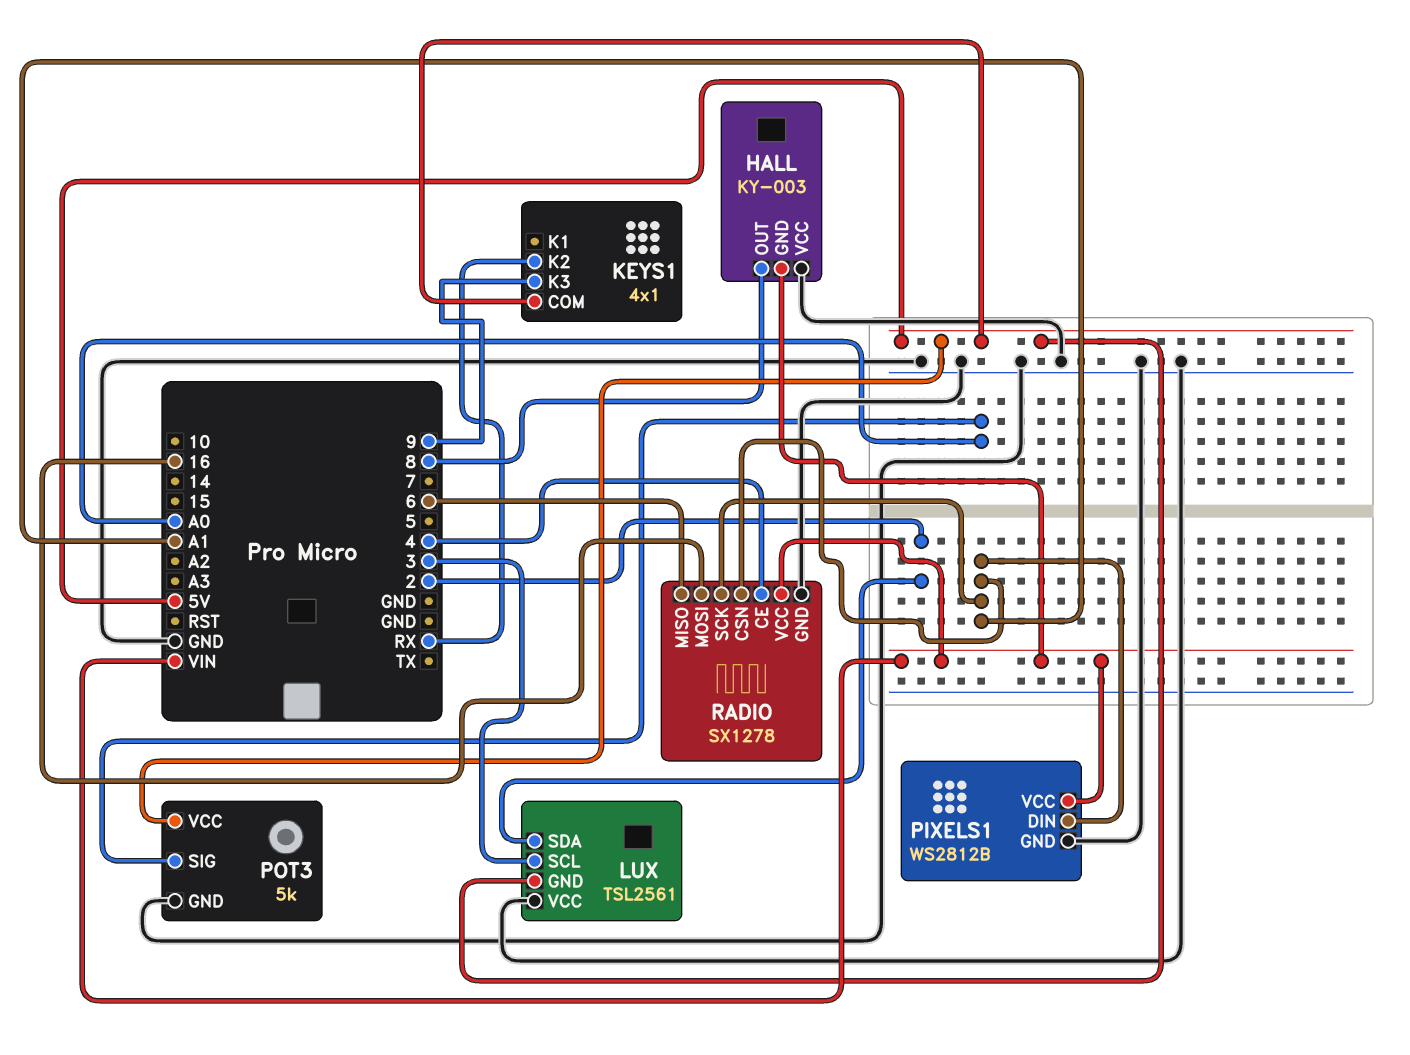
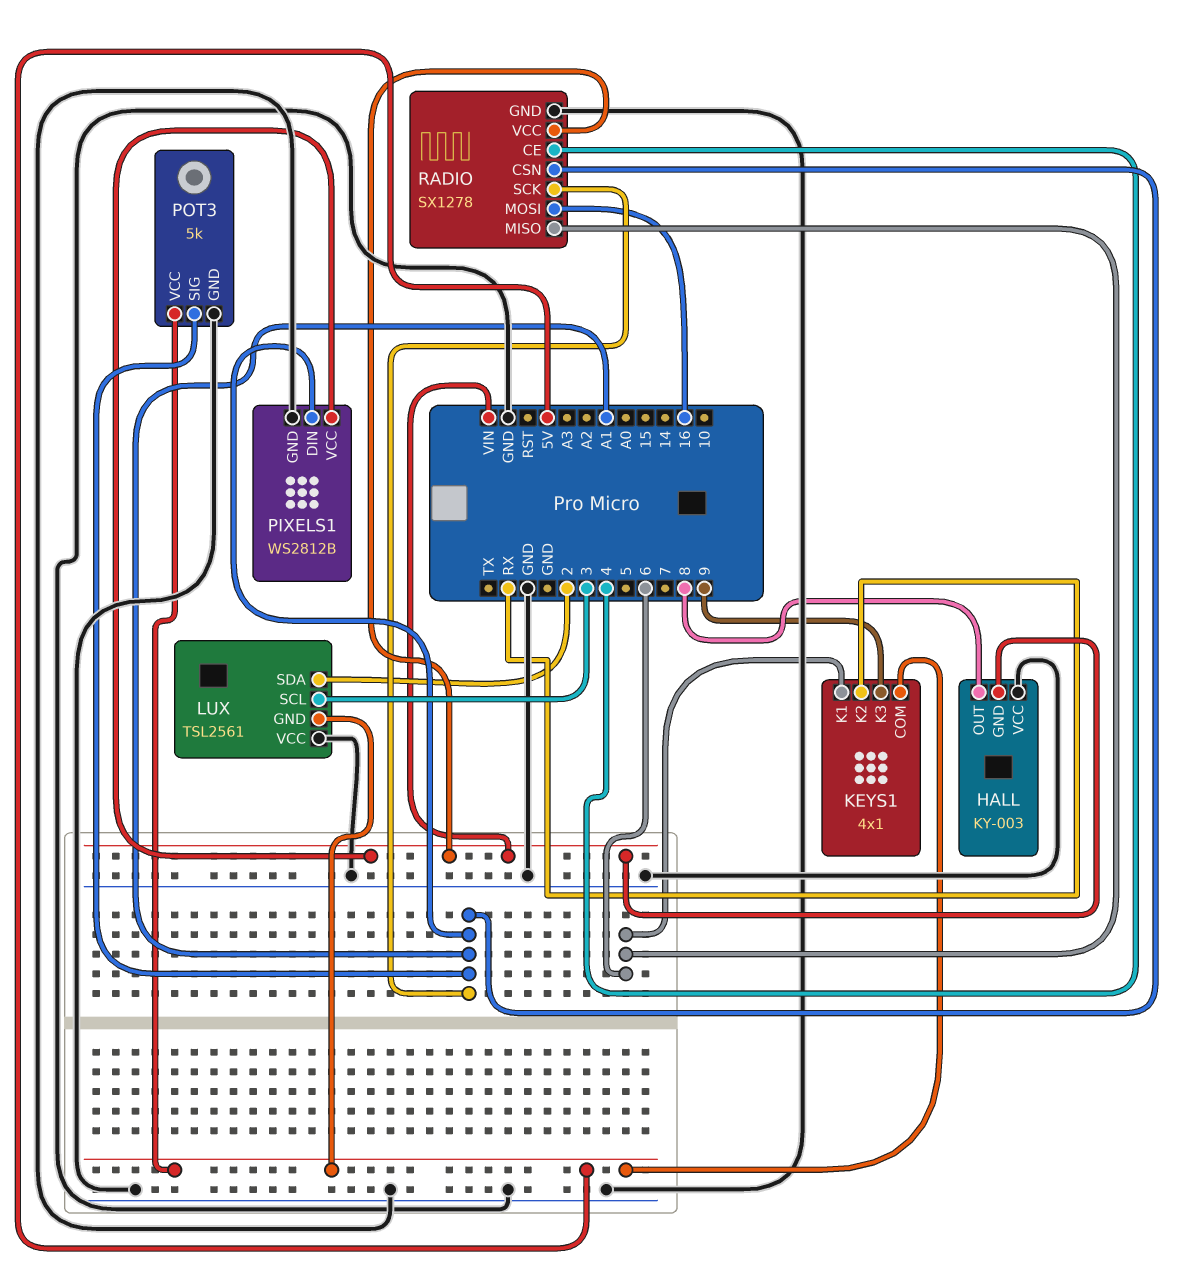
KEYS1 pin K1: none -> 6
POT3 pin SIG: A0 -> A1

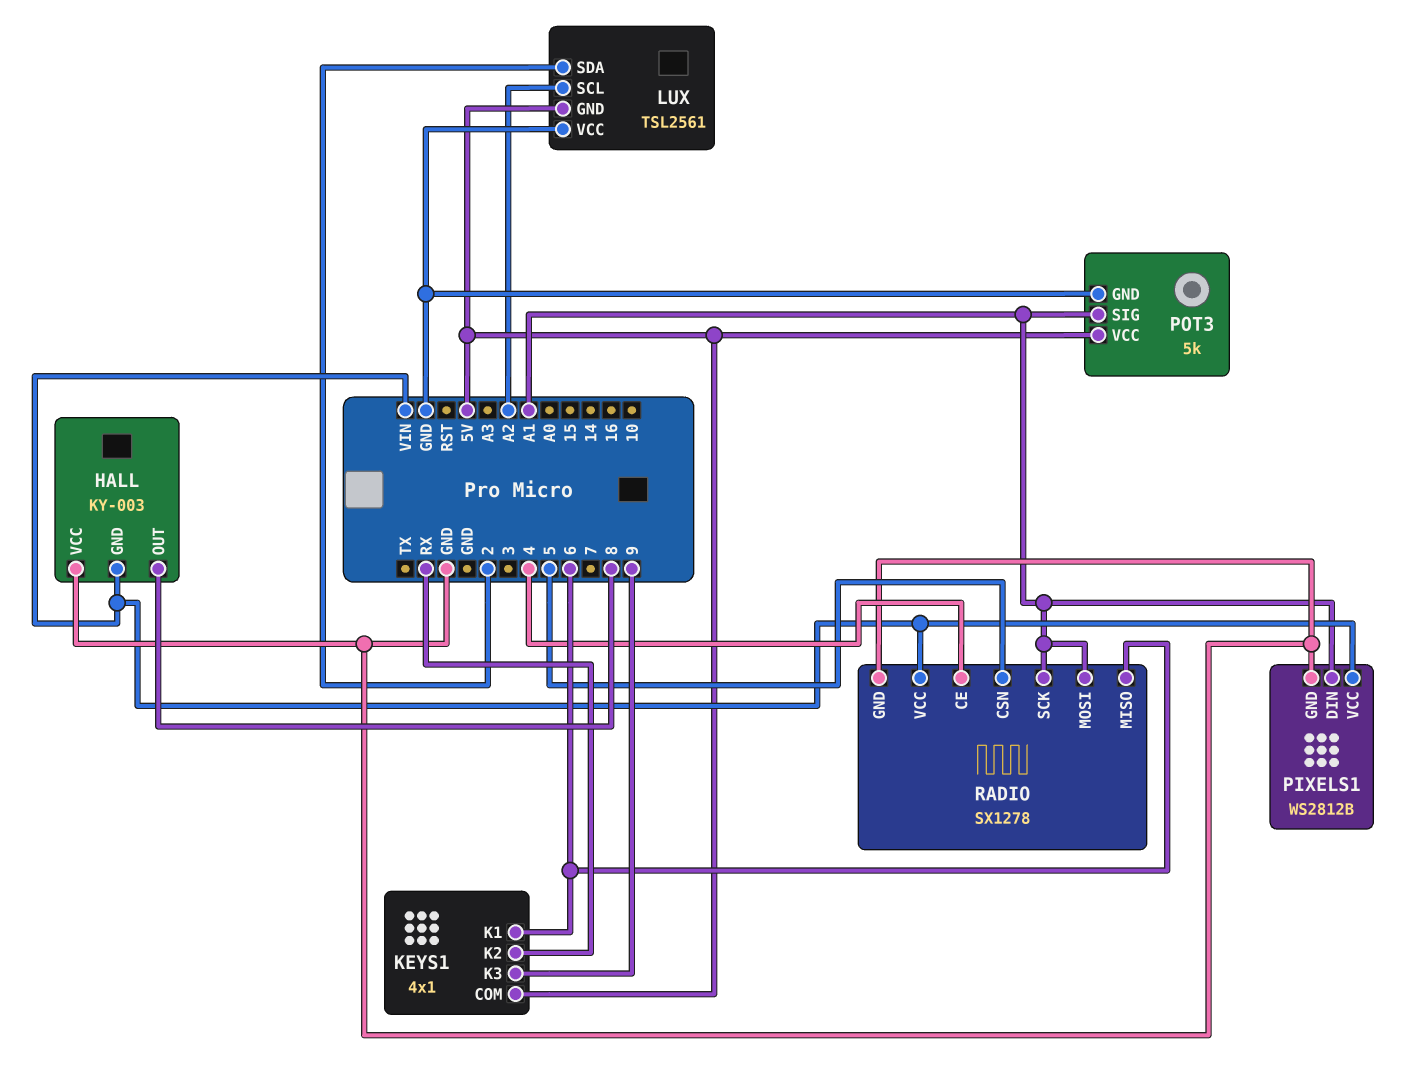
LUX pin SCL: 3 -> A2
RADIO pin CSN: A1 -> 5
RADIO pin MOSI: 16 -> A1

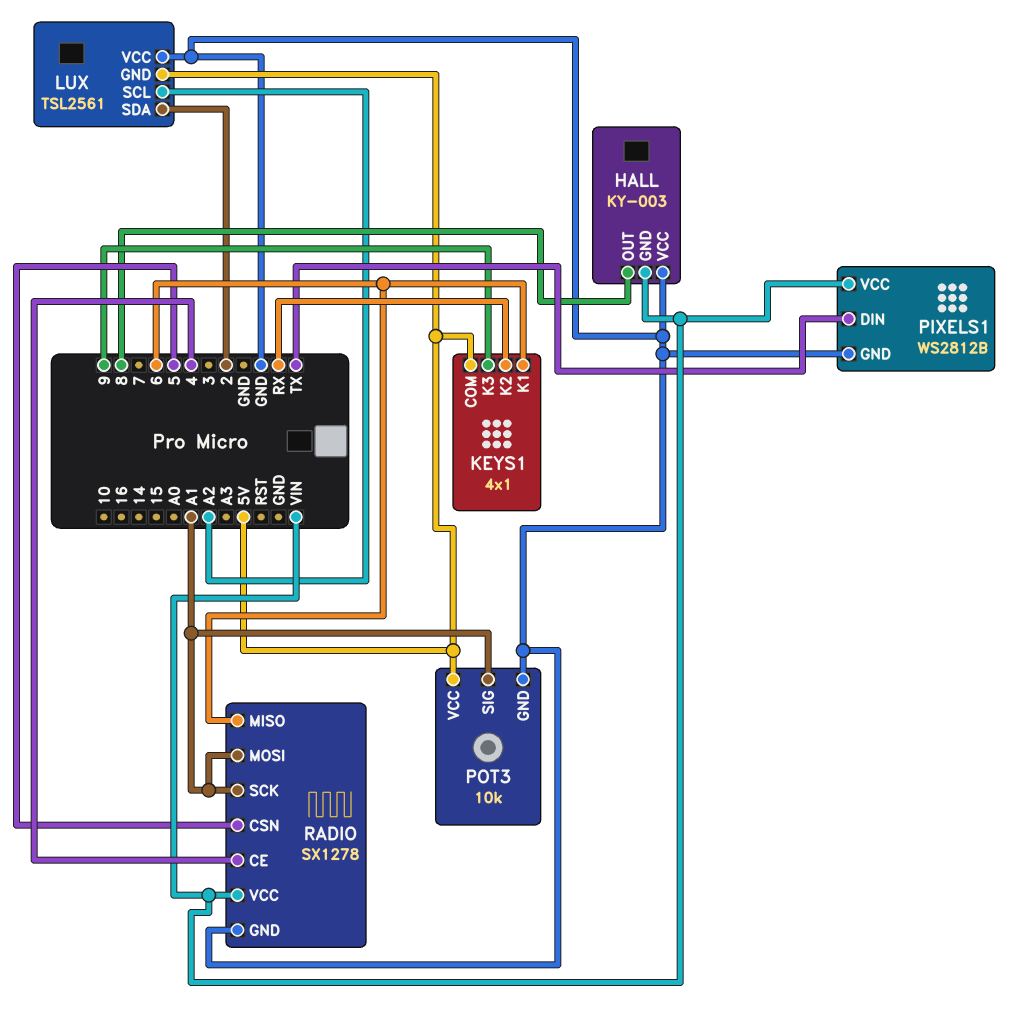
PIXELS1 pin DIN: A1 -> TX
POT3: 5k -> 10k

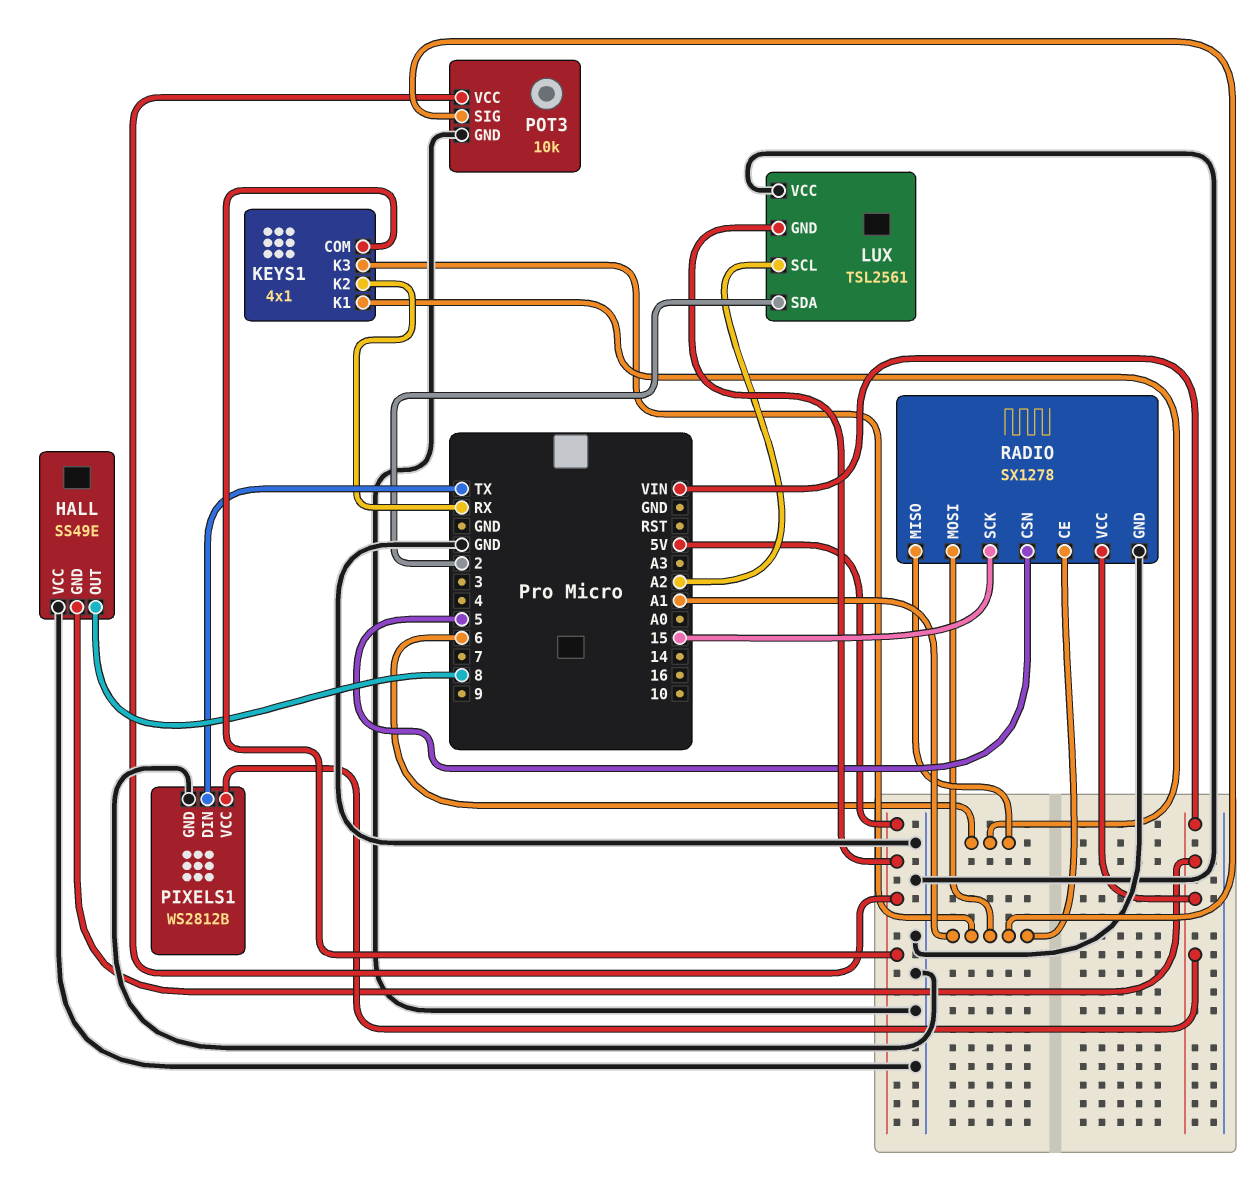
HALL: KY-003 -> SS49E
KEYS1 pin K3: 9 -> A1
RADIO pin CE: 4 -> A1
RADIO pin SCK: A1 -> 15

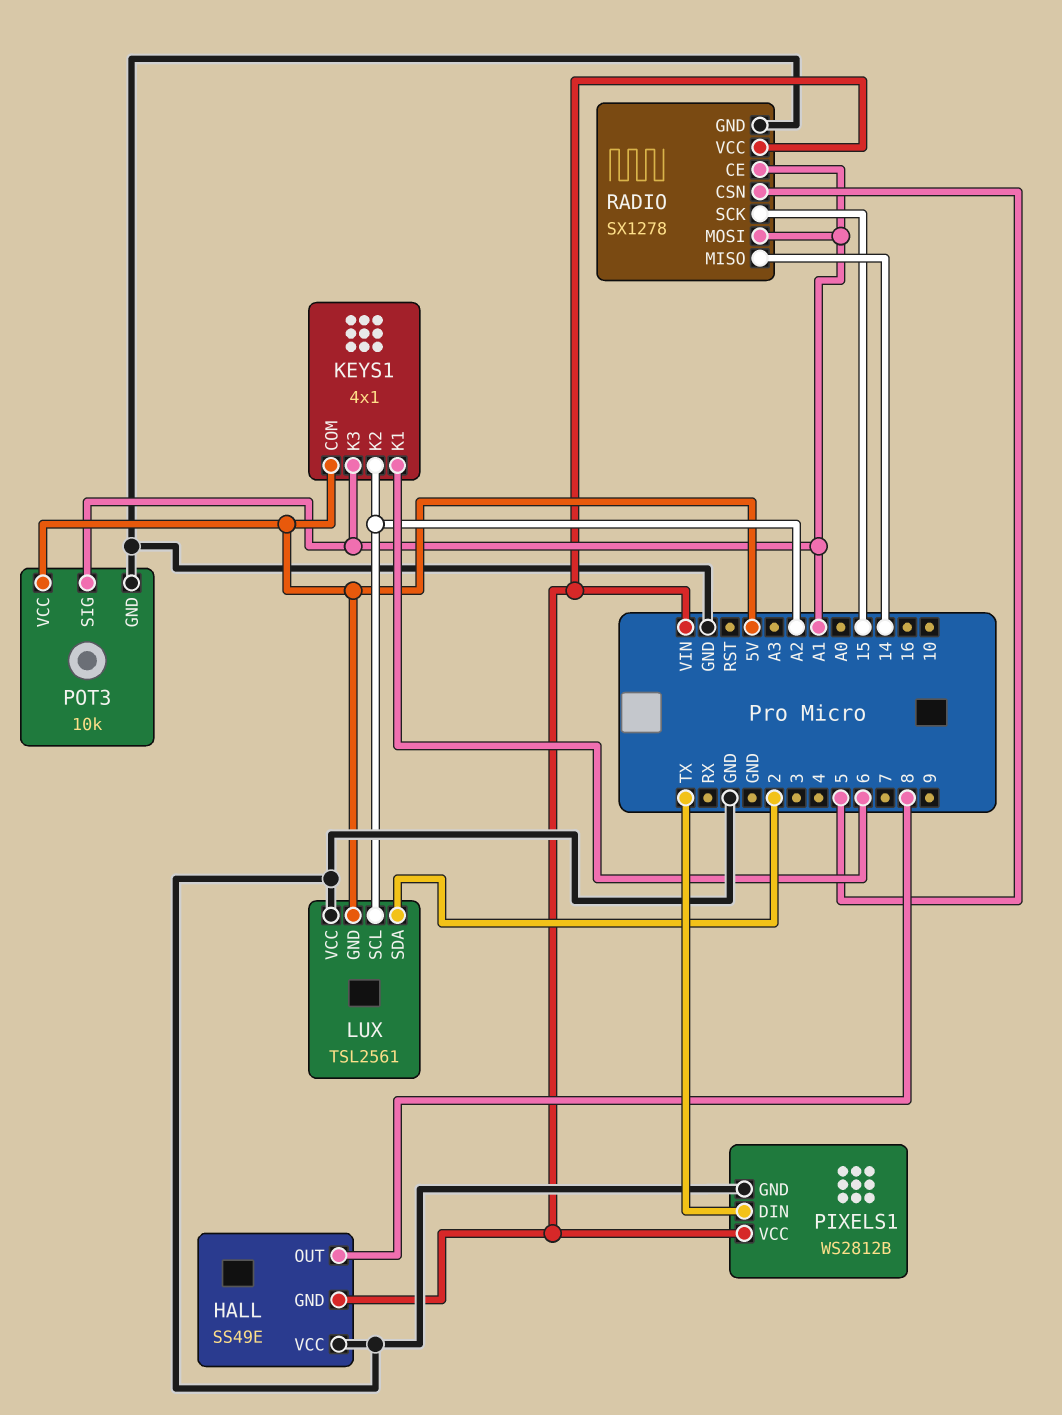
KEYS1 pin K2: RX -> A2
RADIO pin MISO: 6 -> 14

